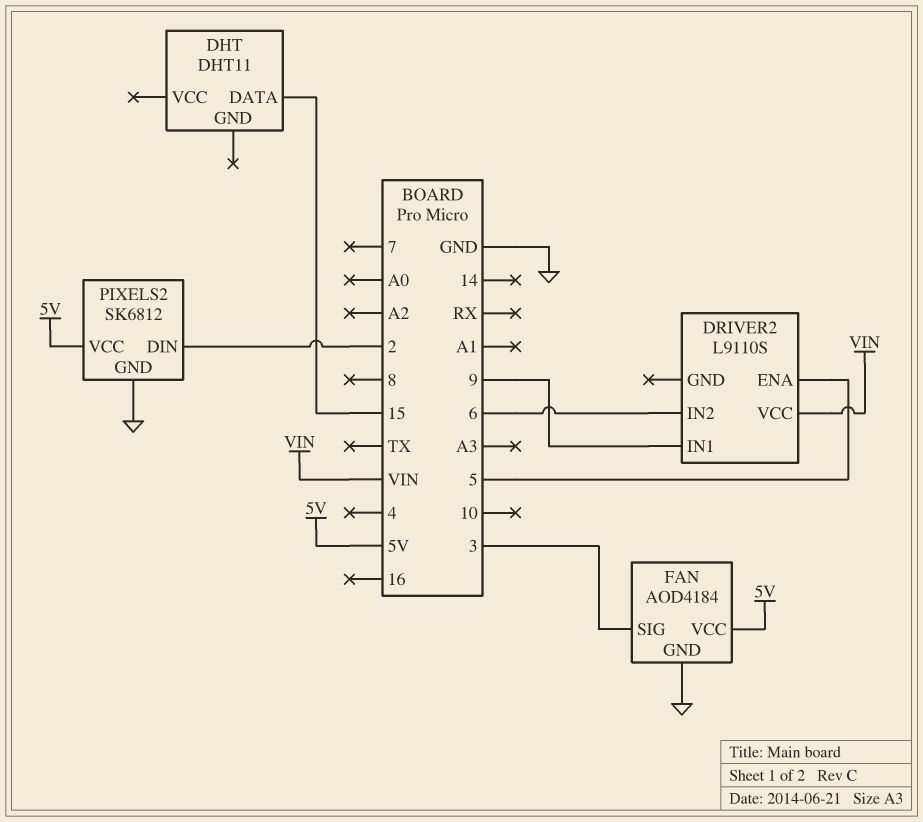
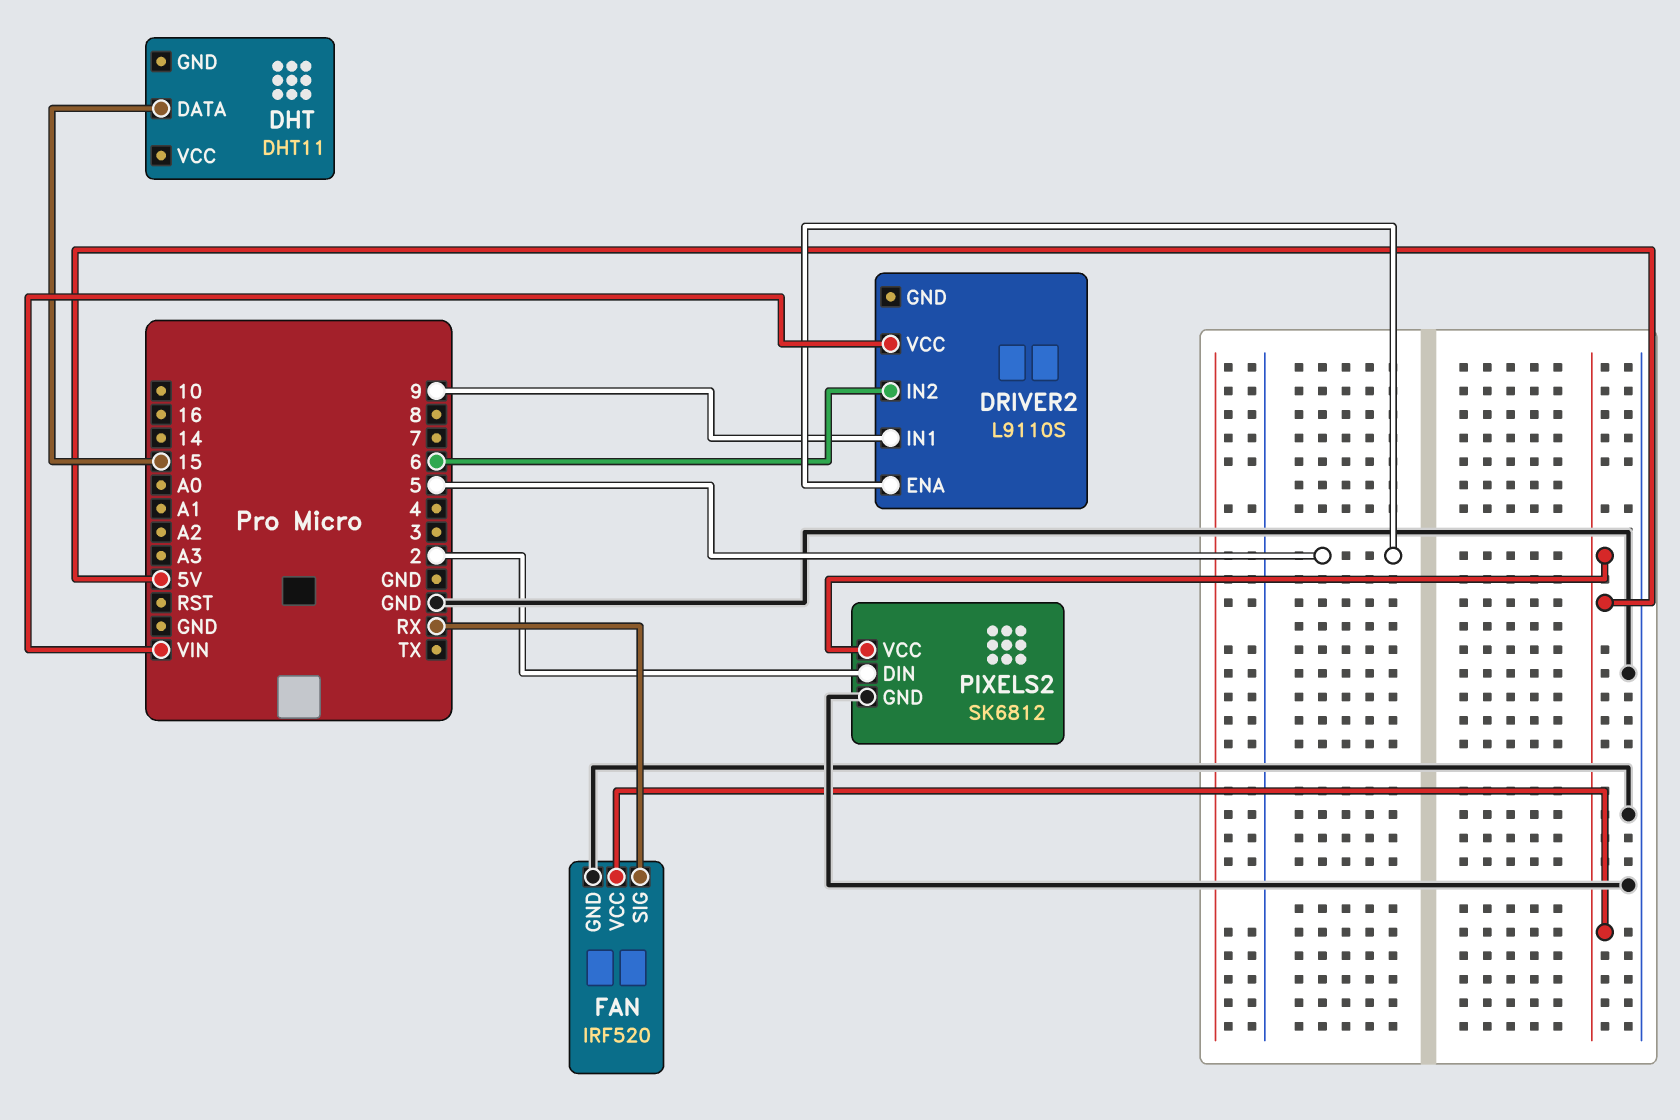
FAN: AOD4184 -> IRF520
FAN pin SIG: 3 -> RX

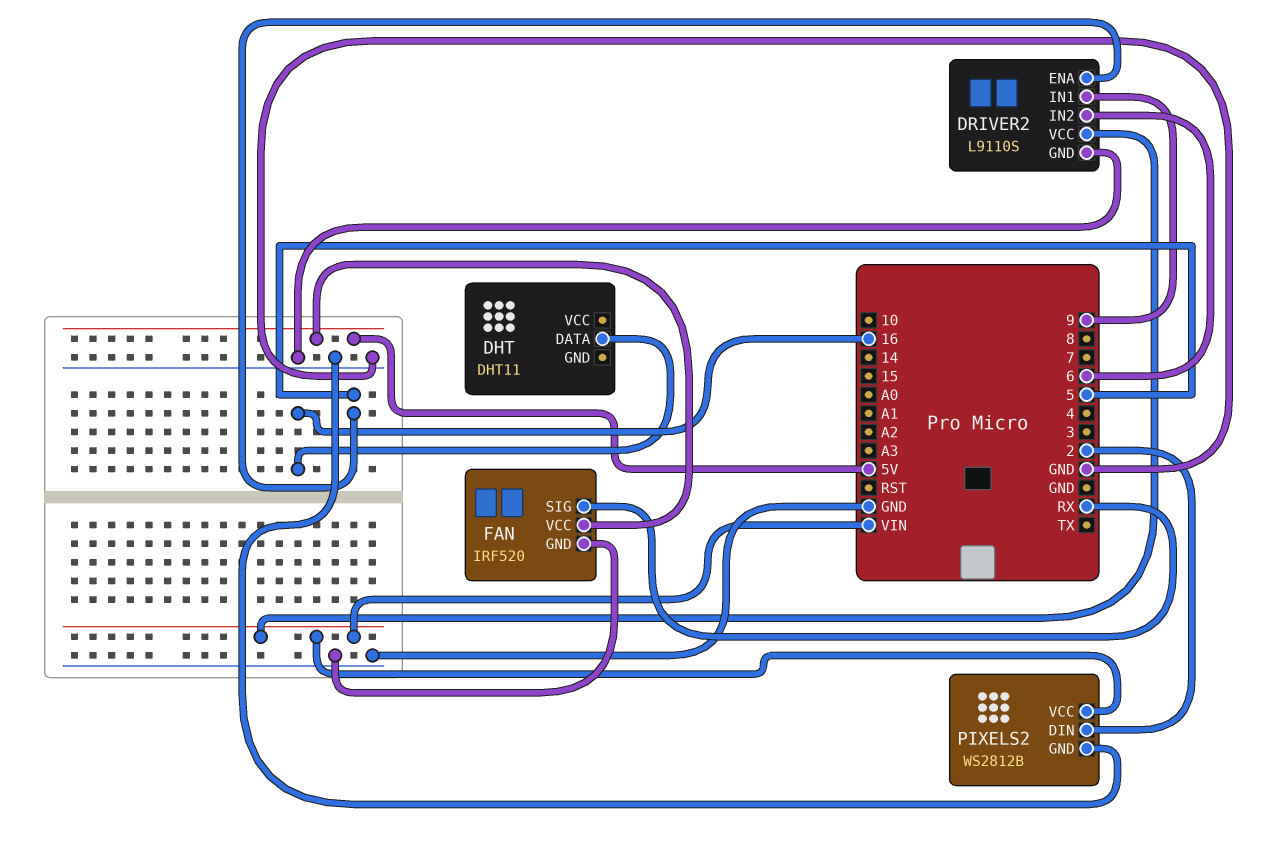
DHT pin DATA: 15 -> 16
DRIVER2 pin GND: none -> GND
PIXELS2: SK6812 -> WS2812B
PIXELS2 pin VCC: 5V -> VIN

